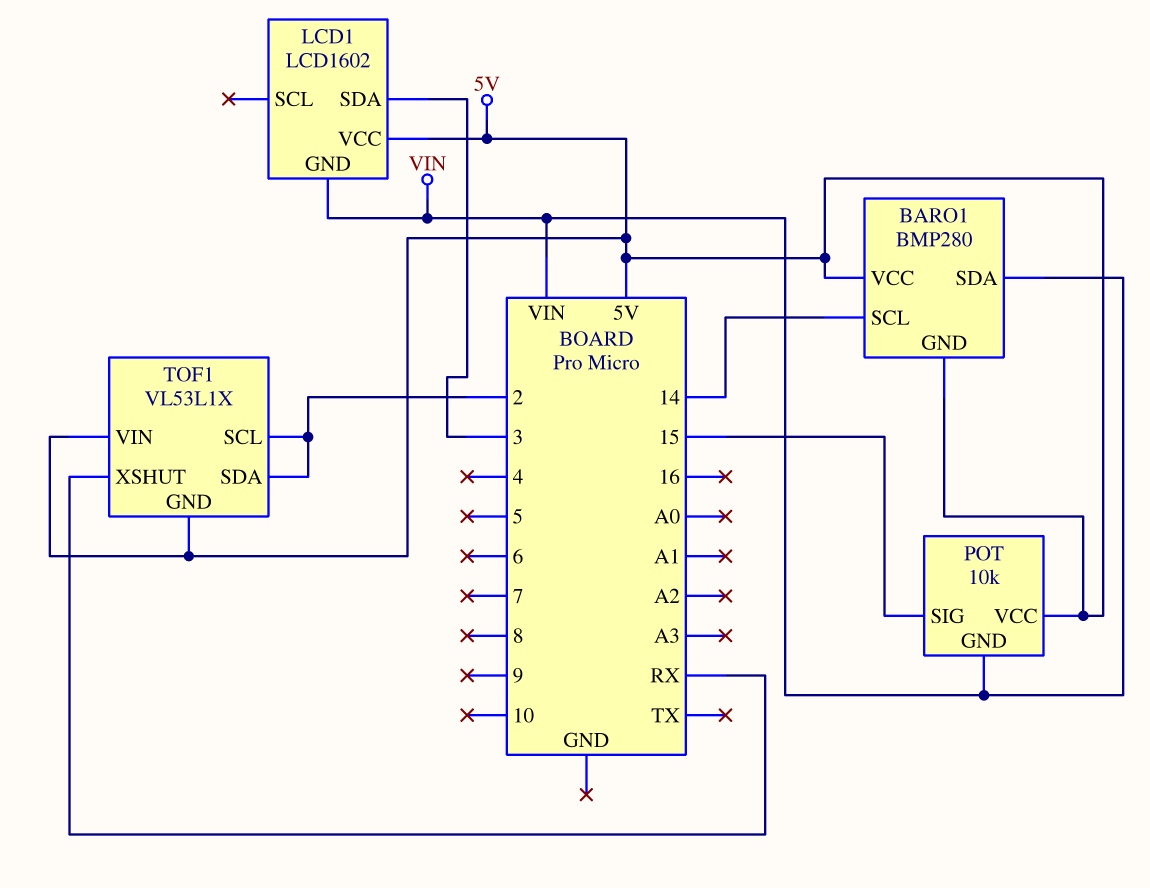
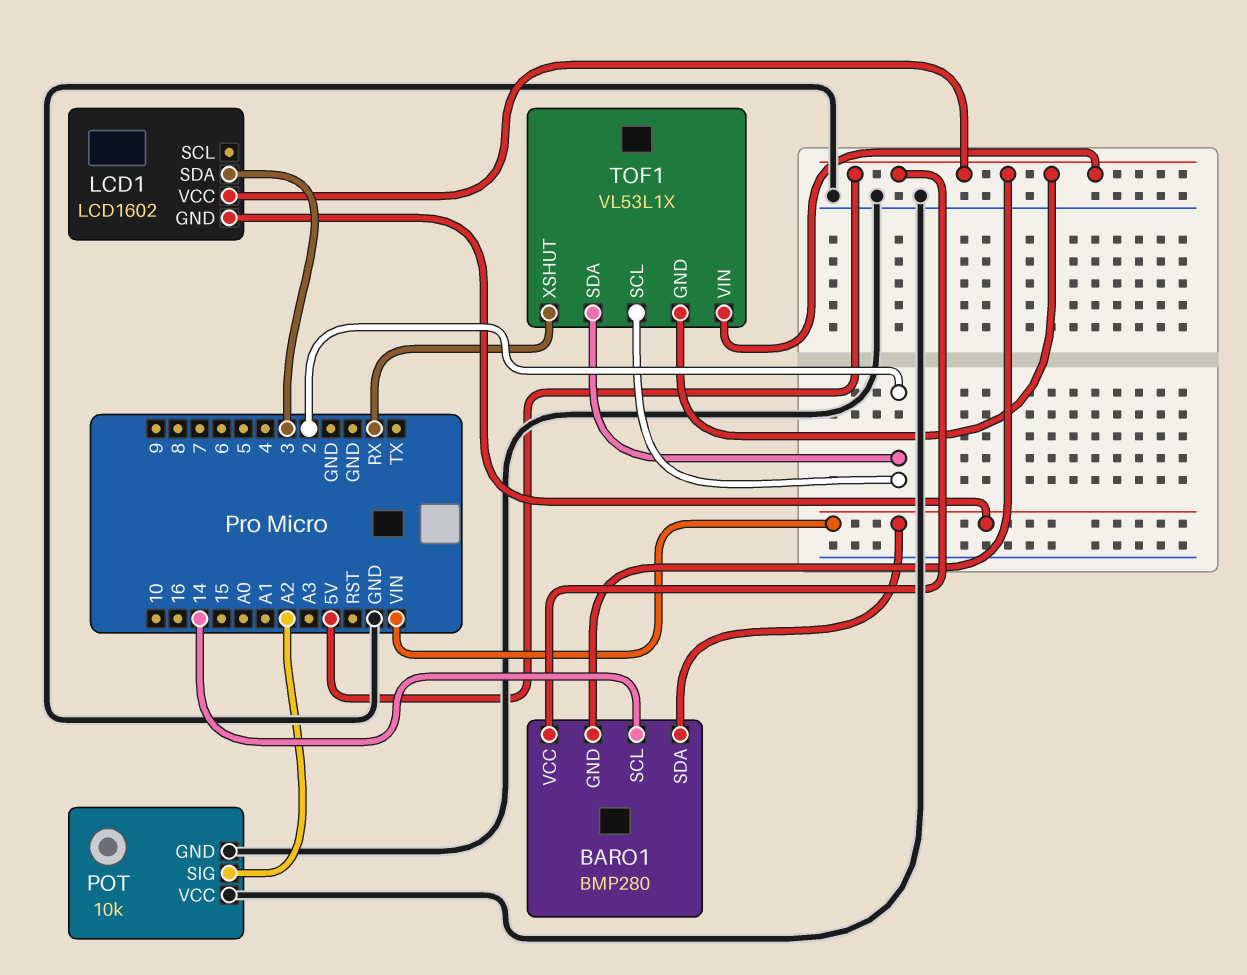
POT pin GND: VIN -> GND
POT pin SIG: 15 -> A2
POT pin VCC: 5V -> GND

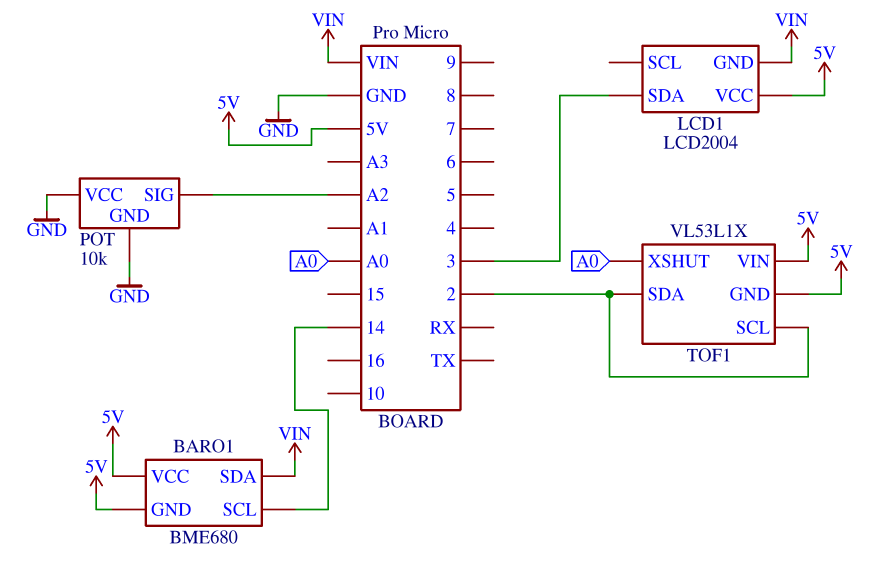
BARO1: BMP280 -> BME680
LCD1: LCD1602 -> LCD2004
TOF1 pin XSHUT: RX -> A0

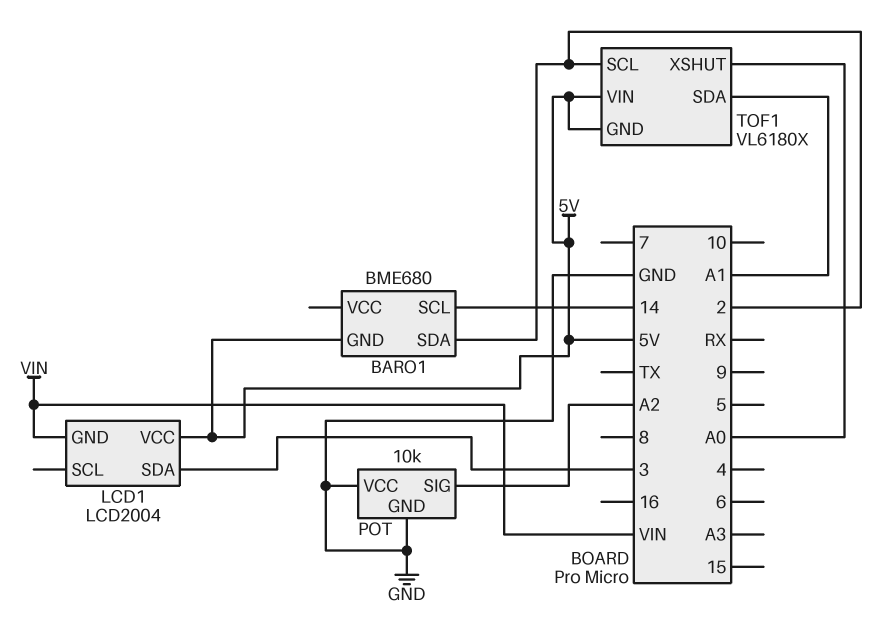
BARO1 pin SDA: VIN -> 2
BARO1 pin VCC: 5V -> none
TOF1: VL53L1X -> VL6180X
TOF1 pin SDA: 2 -> A1

